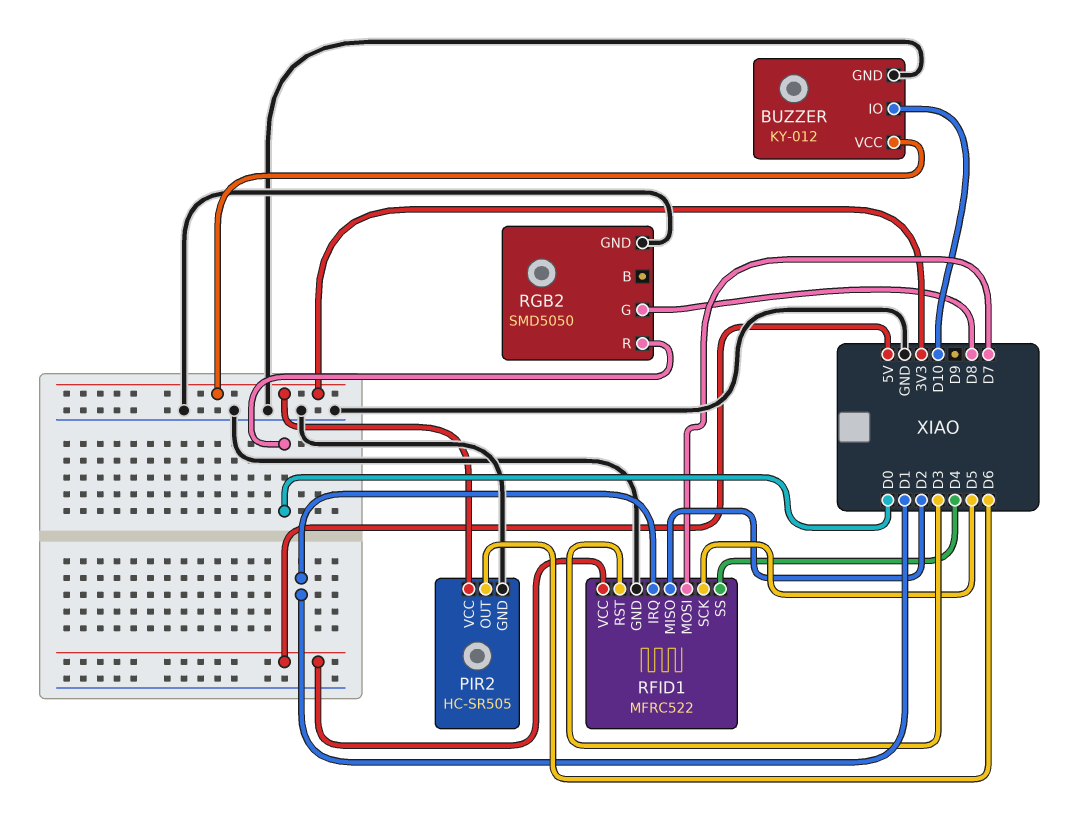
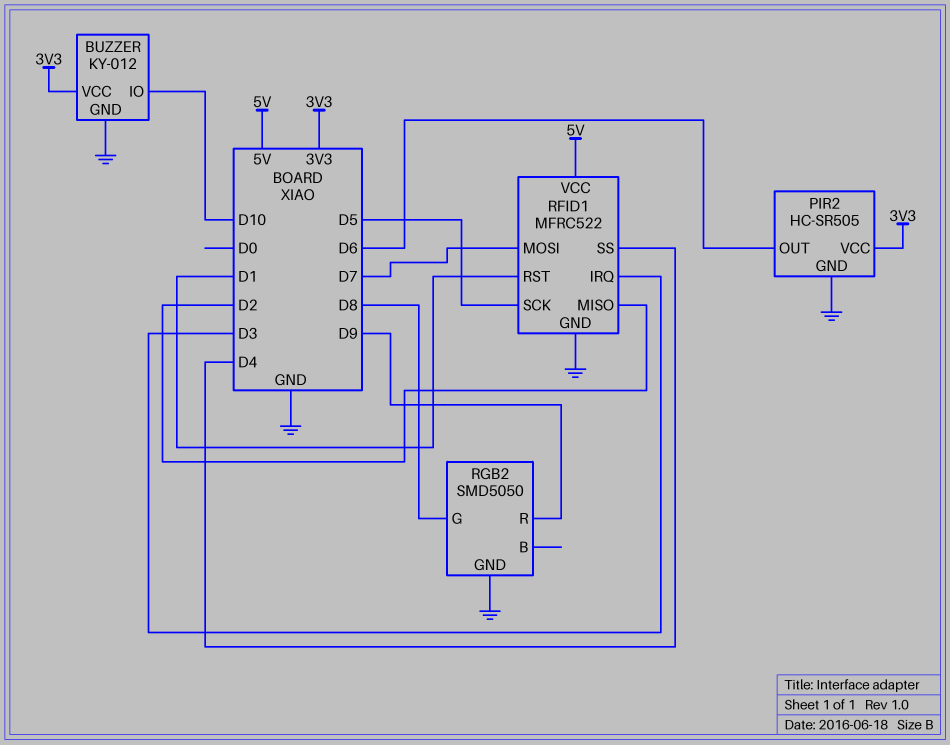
RFID1 pin IRQ: D1 -> D3
RFID1 pin RST: D3 -> D1
RGB2 pin R: D0 -> D9

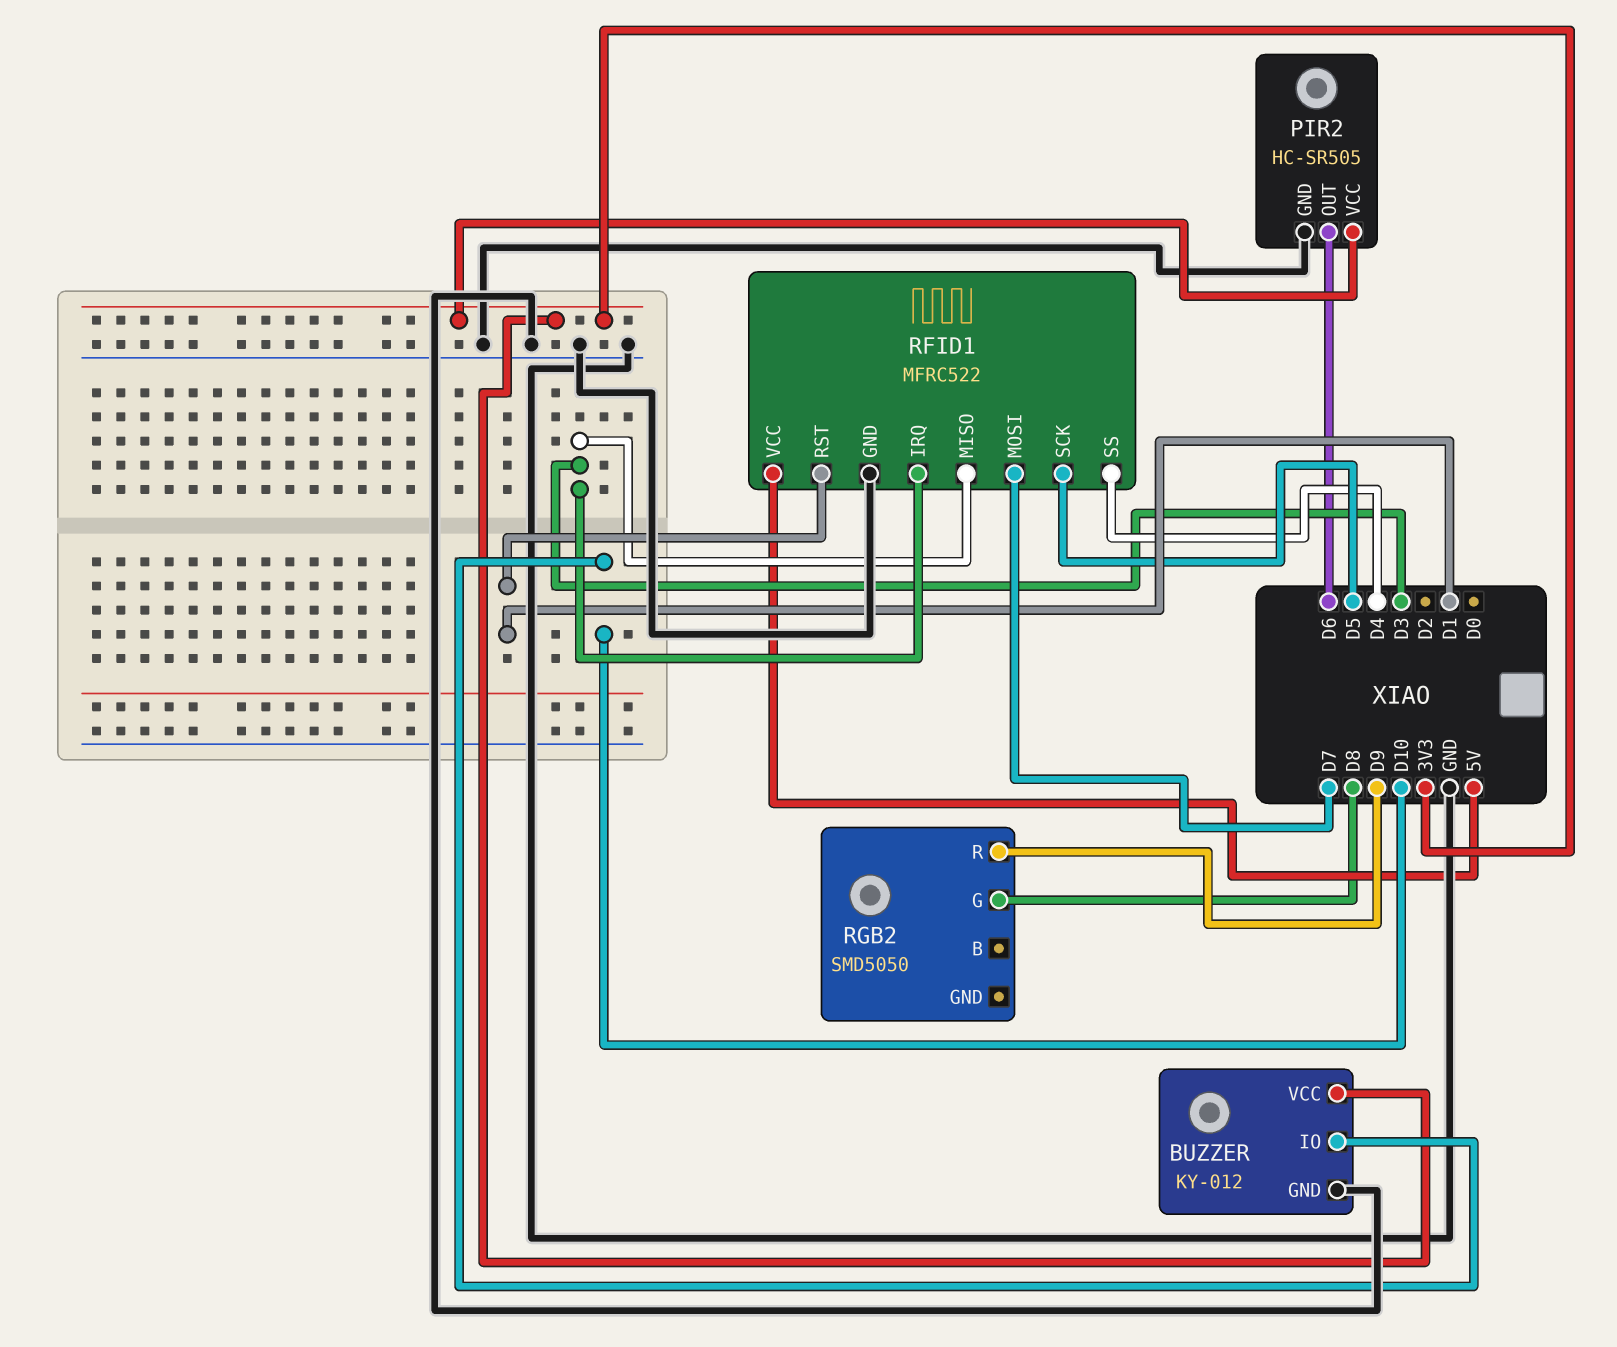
RFID1 pin MISO: D2 -> D3
RGB2 pin GND: GND -> none

